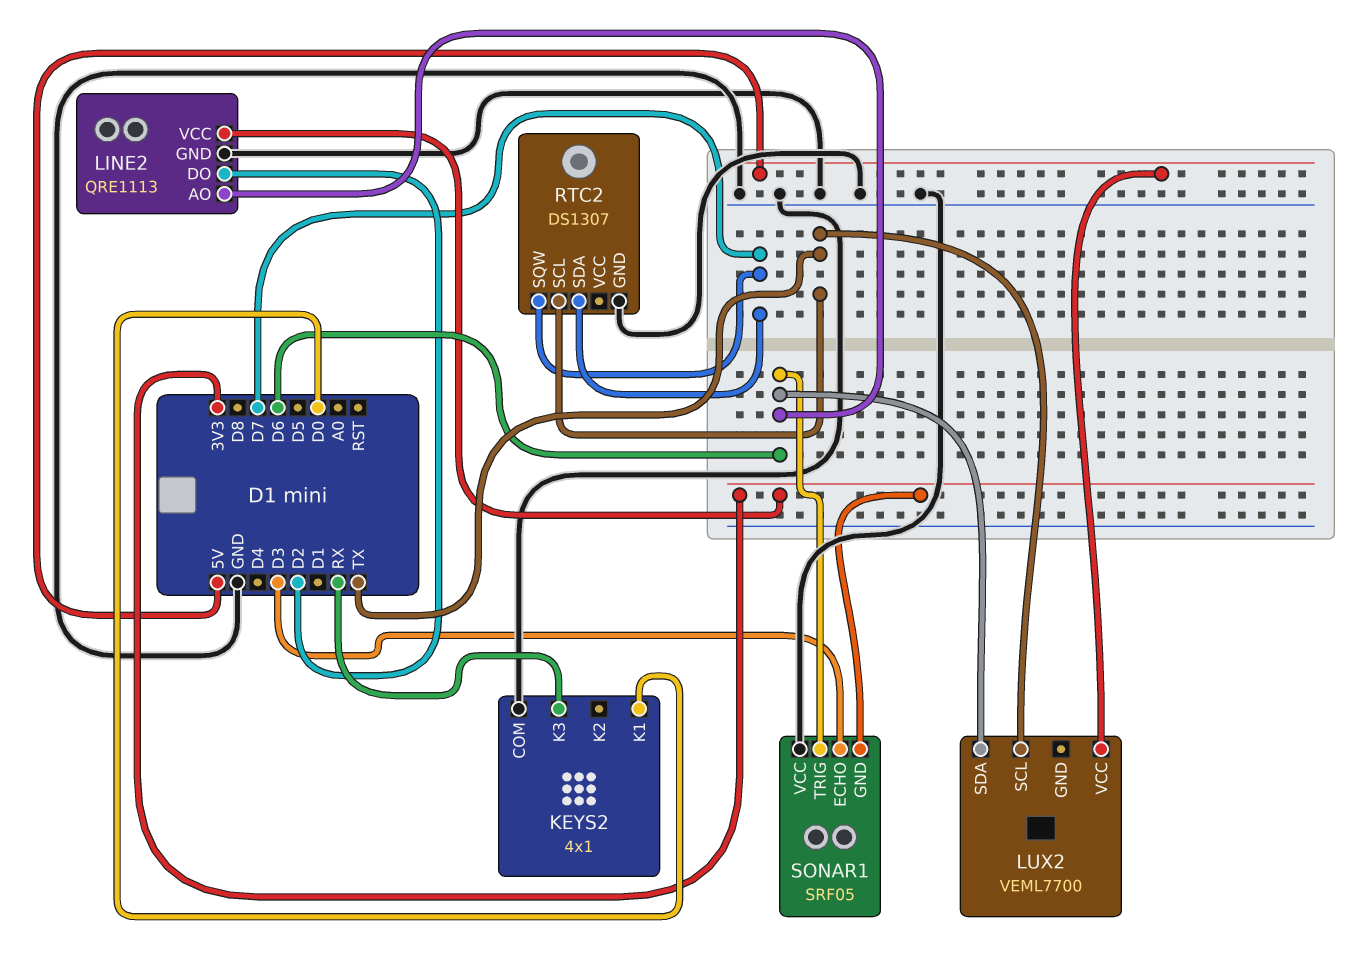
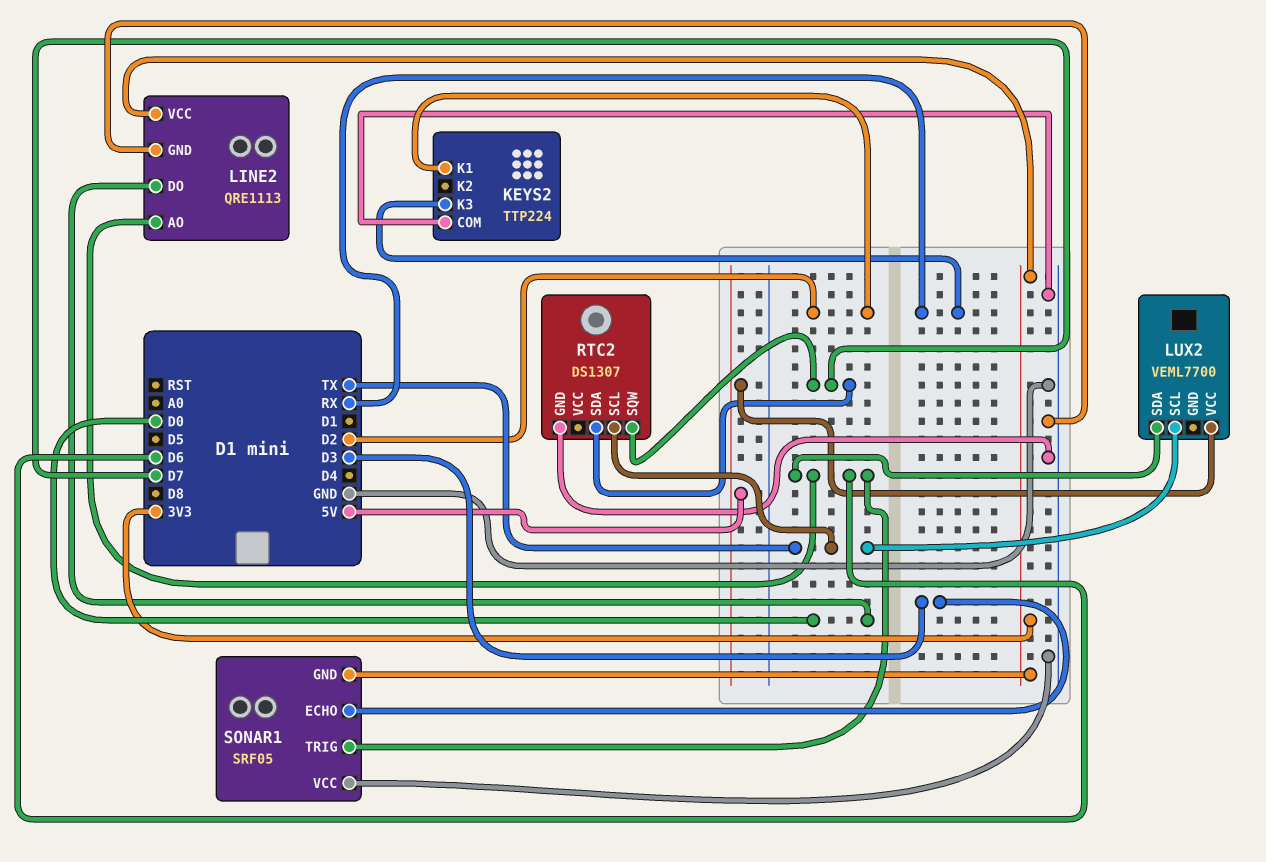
KEYS2: 4x1 -> TTP224
KEYS2 pin K1: D0 -> D2
LINE2 pin DO: D2 -> D0

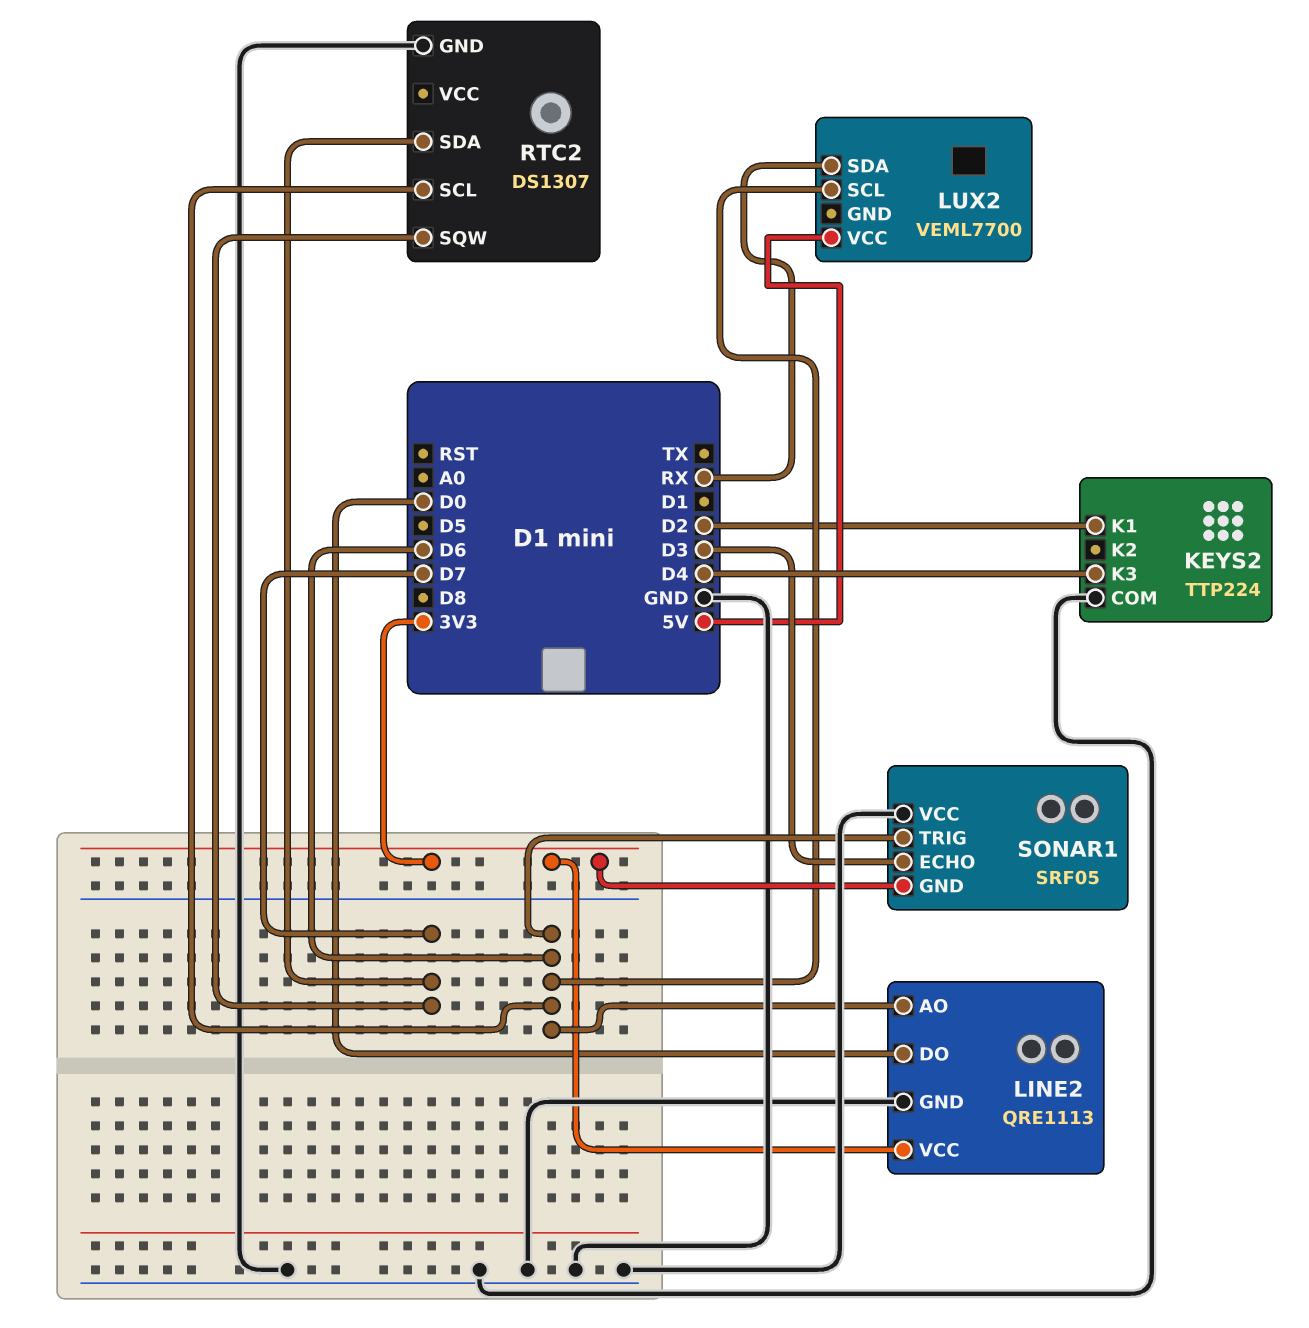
KEYS2 pin K3: RX -> D4
LUX2 pin SCL: TX -> D6
LUX2 pin SDA: D6 -> RX
RTC2 pin SCL: TX -> D6

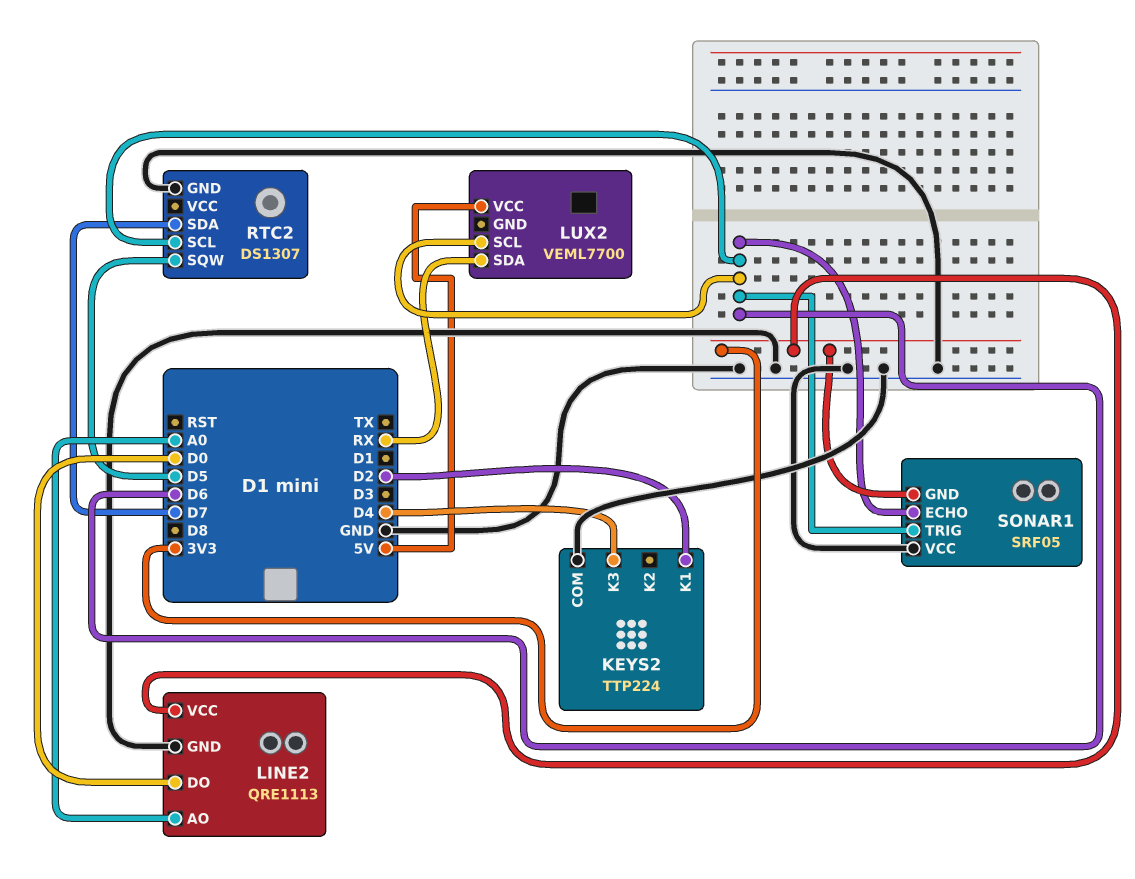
LINE2 pin AO: D6 -> A0
RTC2 pin SQW: D7 -> D5
SONAR1 pin ECHO: D3 -> D6

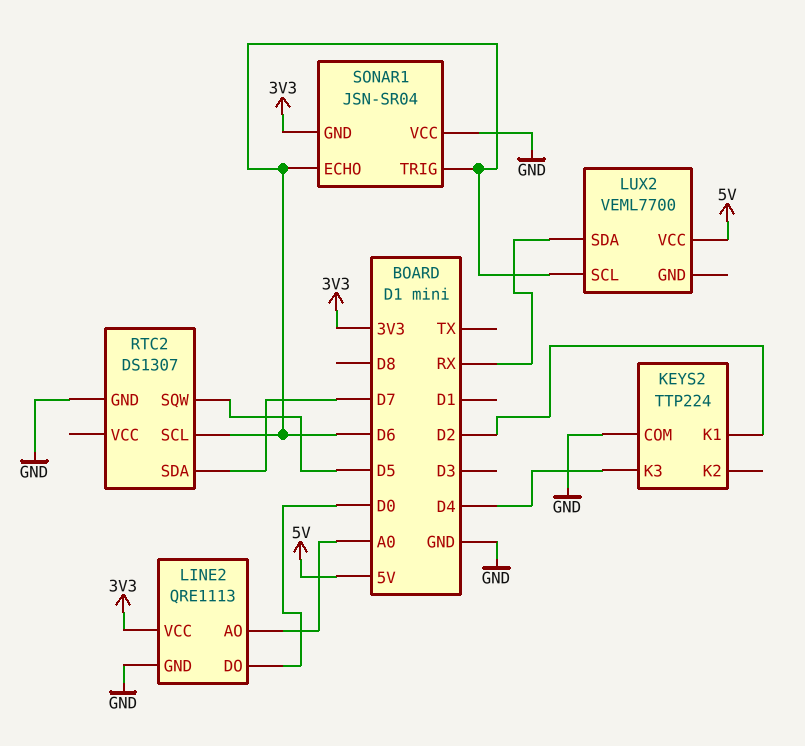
SONAR1: SRF05 -> JSN-SR04

